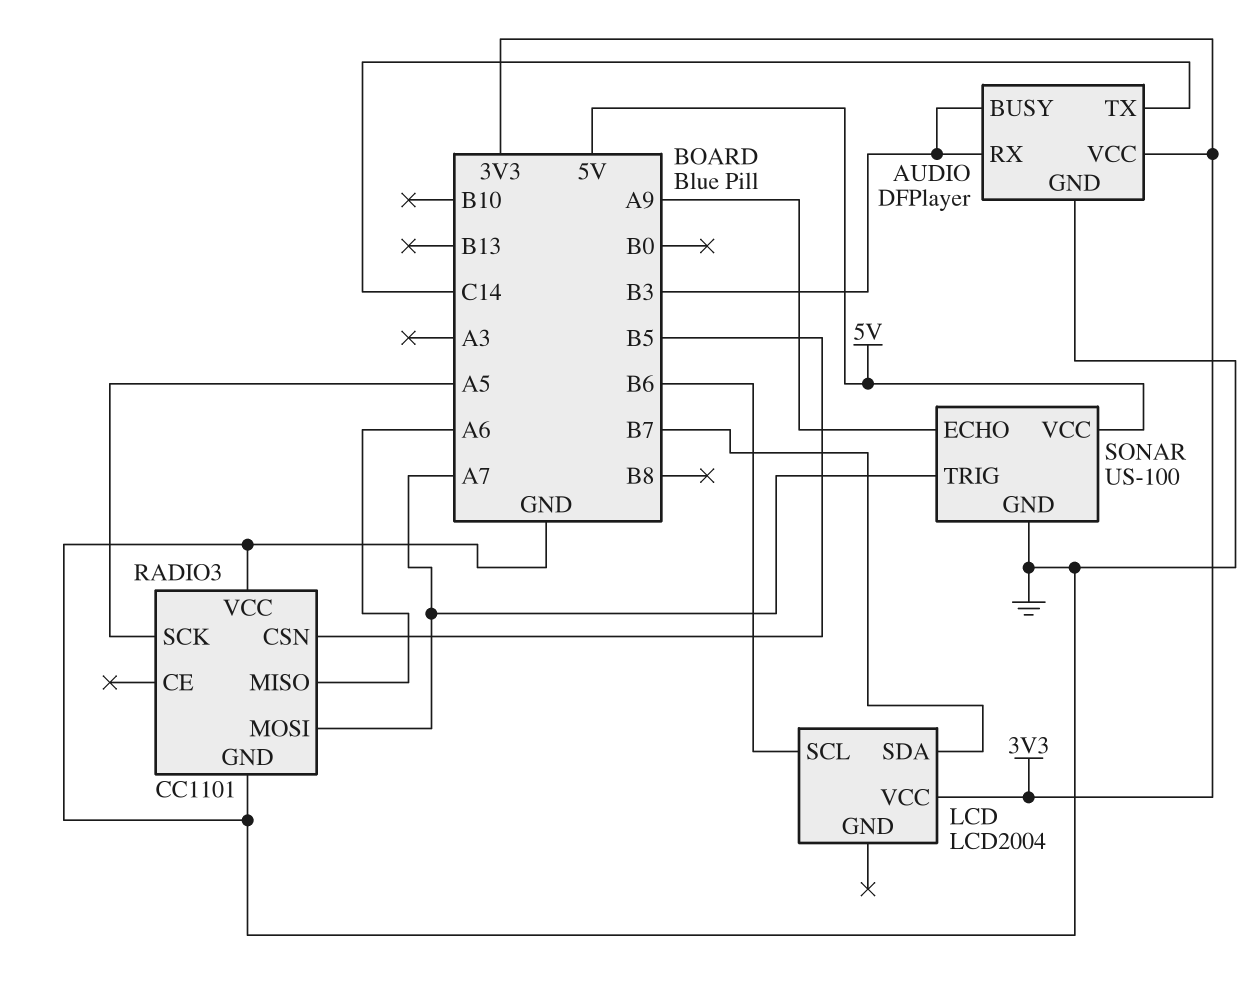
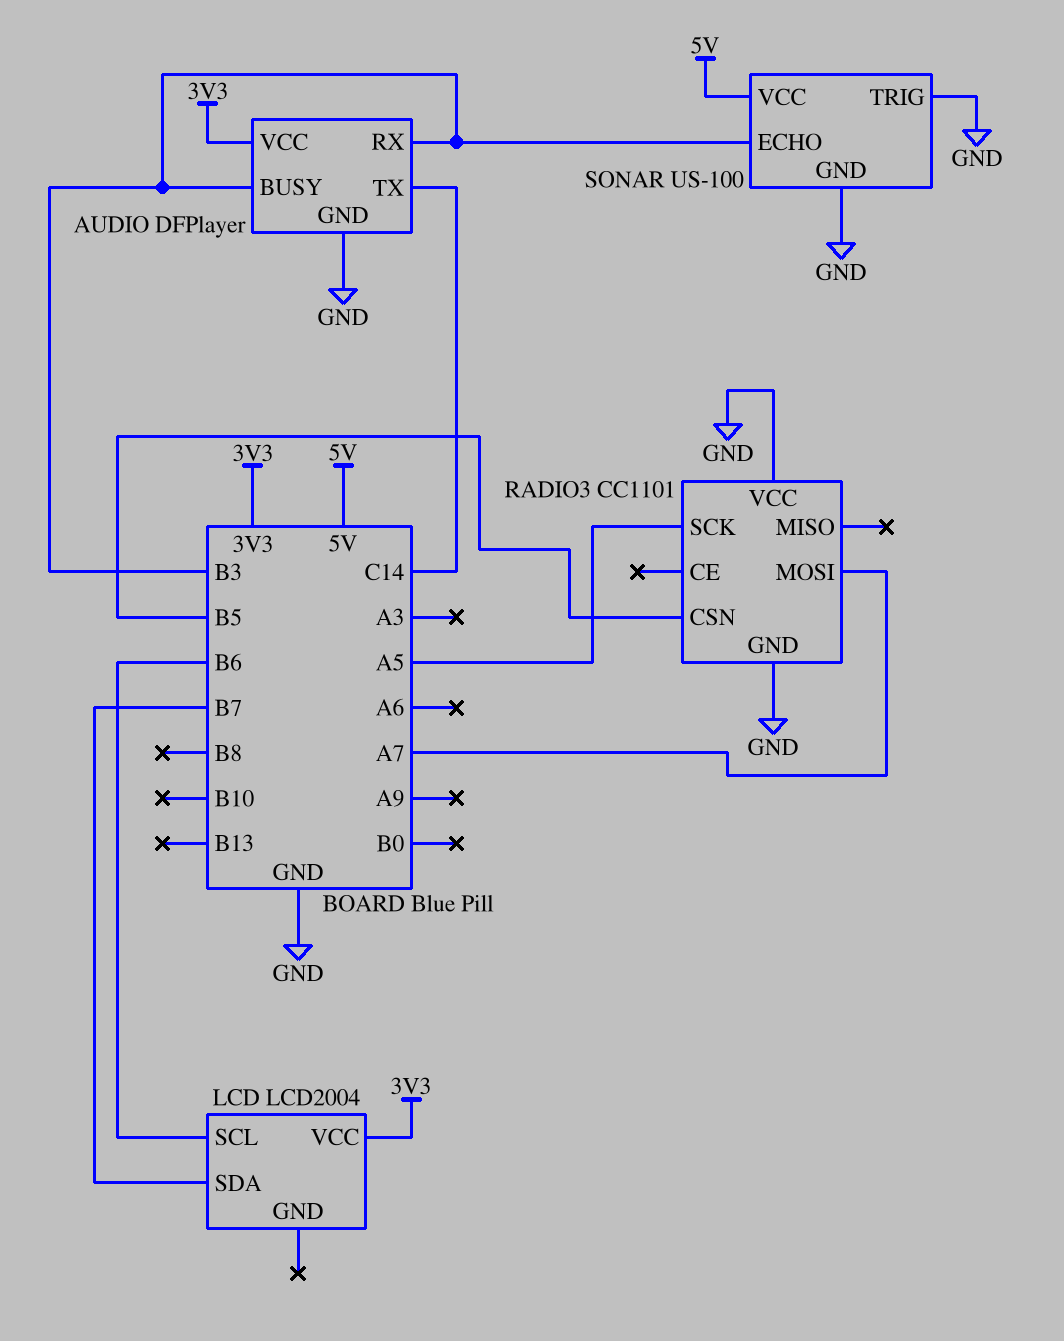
RADIO3 pin MISO: A6 -> none
SONAR pin ECHO: A9 -> B3
SONAR pin TRIG: A7 -> GND

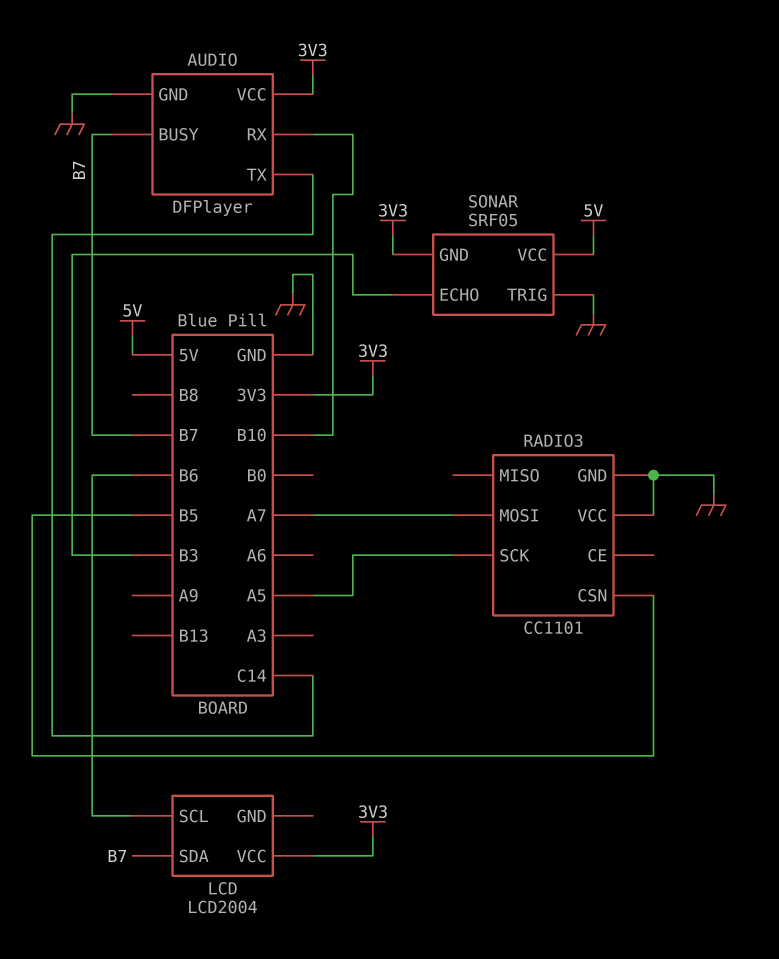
AUDIO pin BUSY: B3 -> B7
AUDIO pin RX: B3 -> B10
SONAR: US-100 -> SRF05
SONAR pin GND: GND -> 3V3

